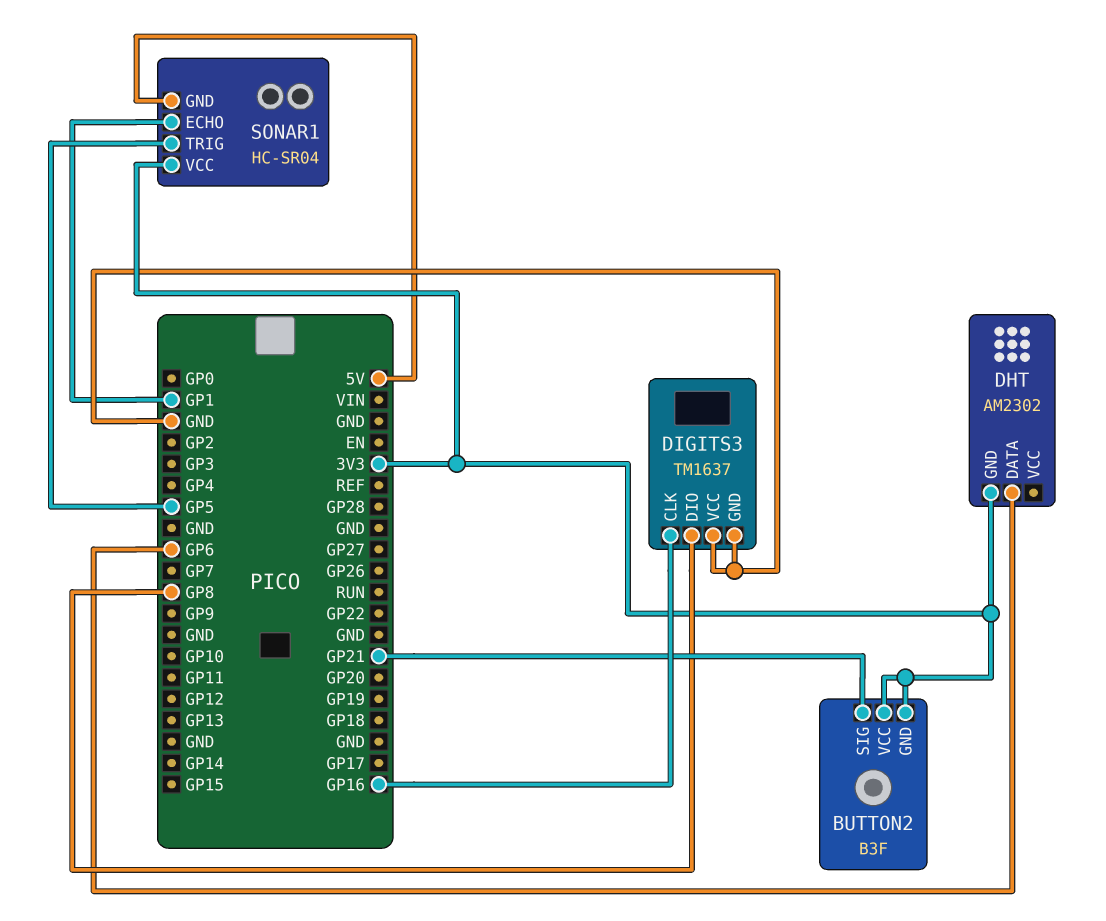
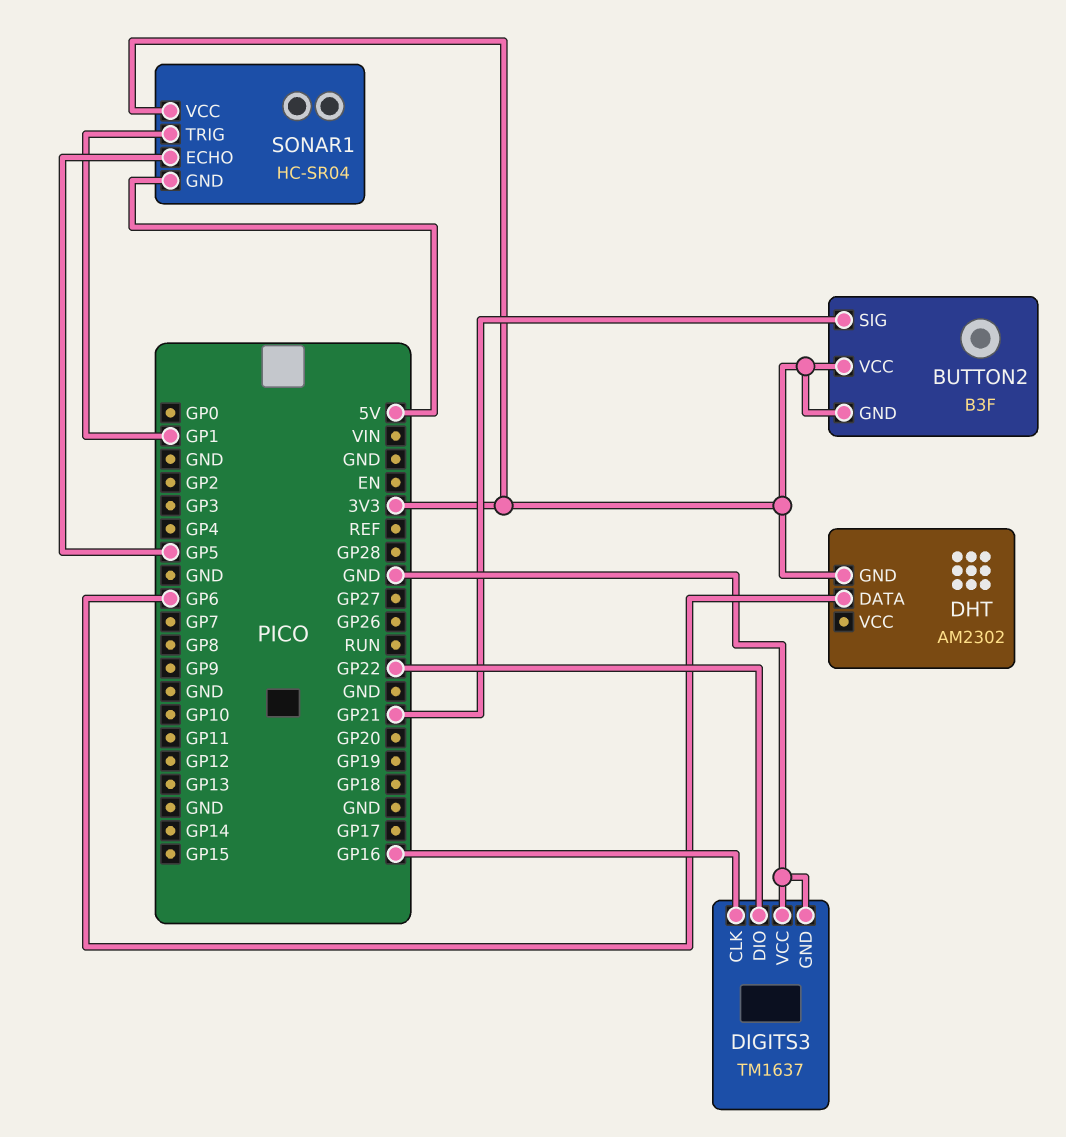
DIGITS3 pin DIO: GP8 -> GP22
SONAR1 pin ECHO: GP1 -> GP5
SONAR1 pin TRIG: GP5 -> GP1

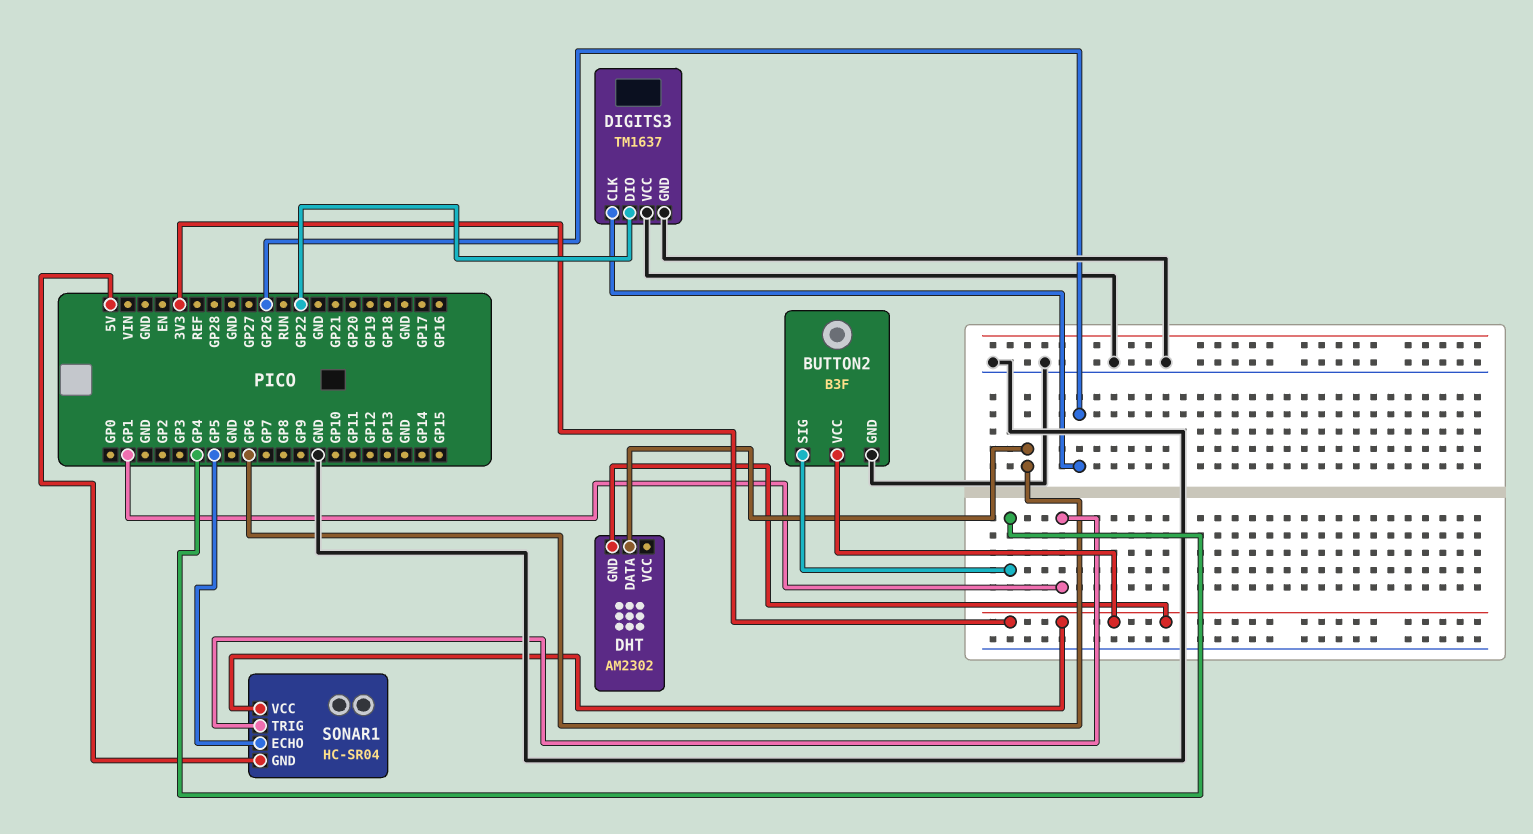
BUTTON2 pin GND: 3V3 -> GND
BUTTON2 pin SIG: GP21 -> GP4
DIGITS3 pin CLK: GP16 -> GP26

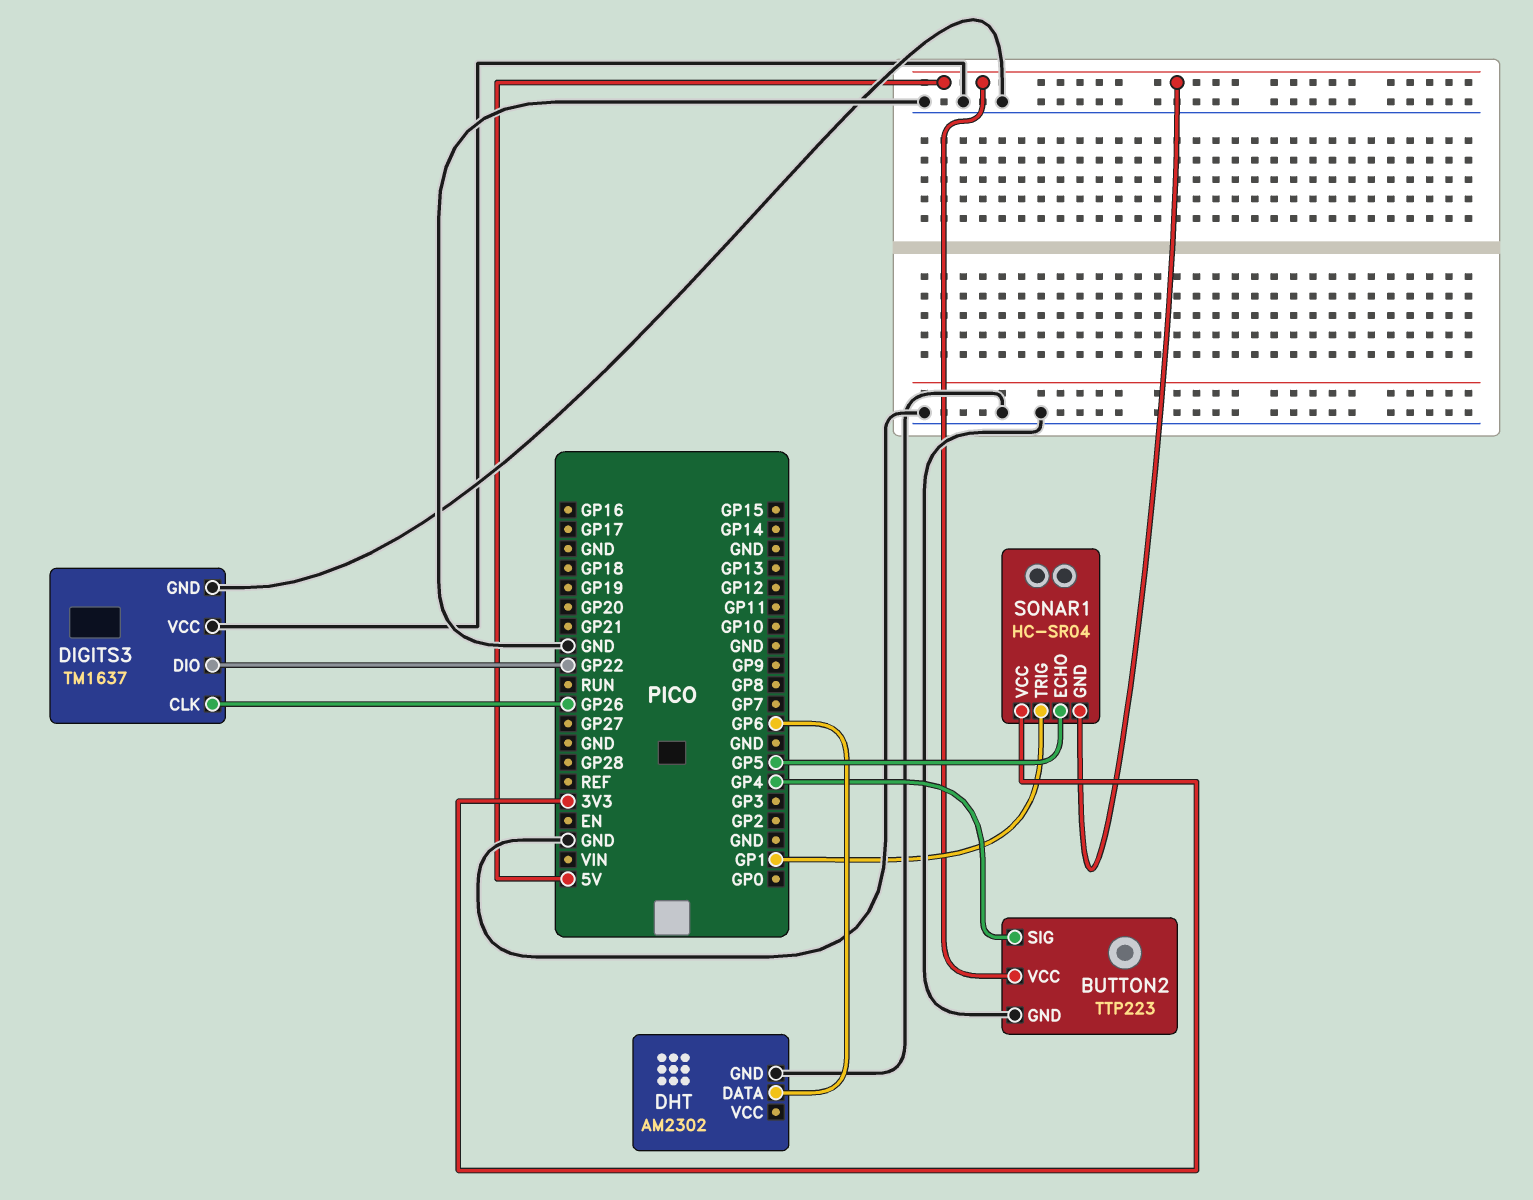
BUTTON2: B3F -> TTP223
BUTTON2 pin VCC: 3V3 -> 5V
DHT pin GND: 3V3 -> GND

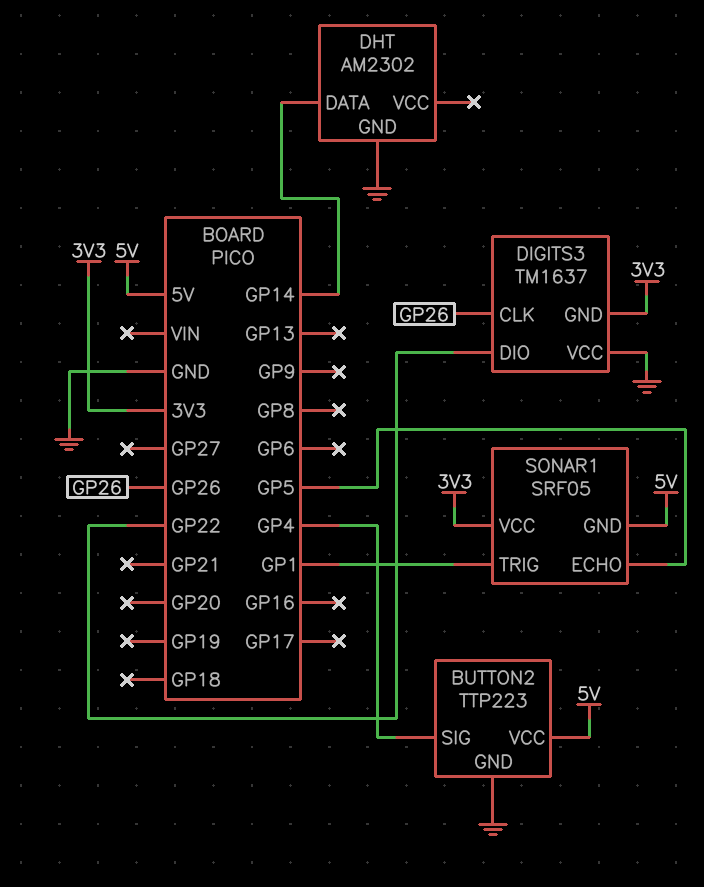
DHT pin DATA: GP6 -> GP14
DIGITS3 pin GND: GND -> 3V3
SONAR1: HC-SR04 -> SRF05

